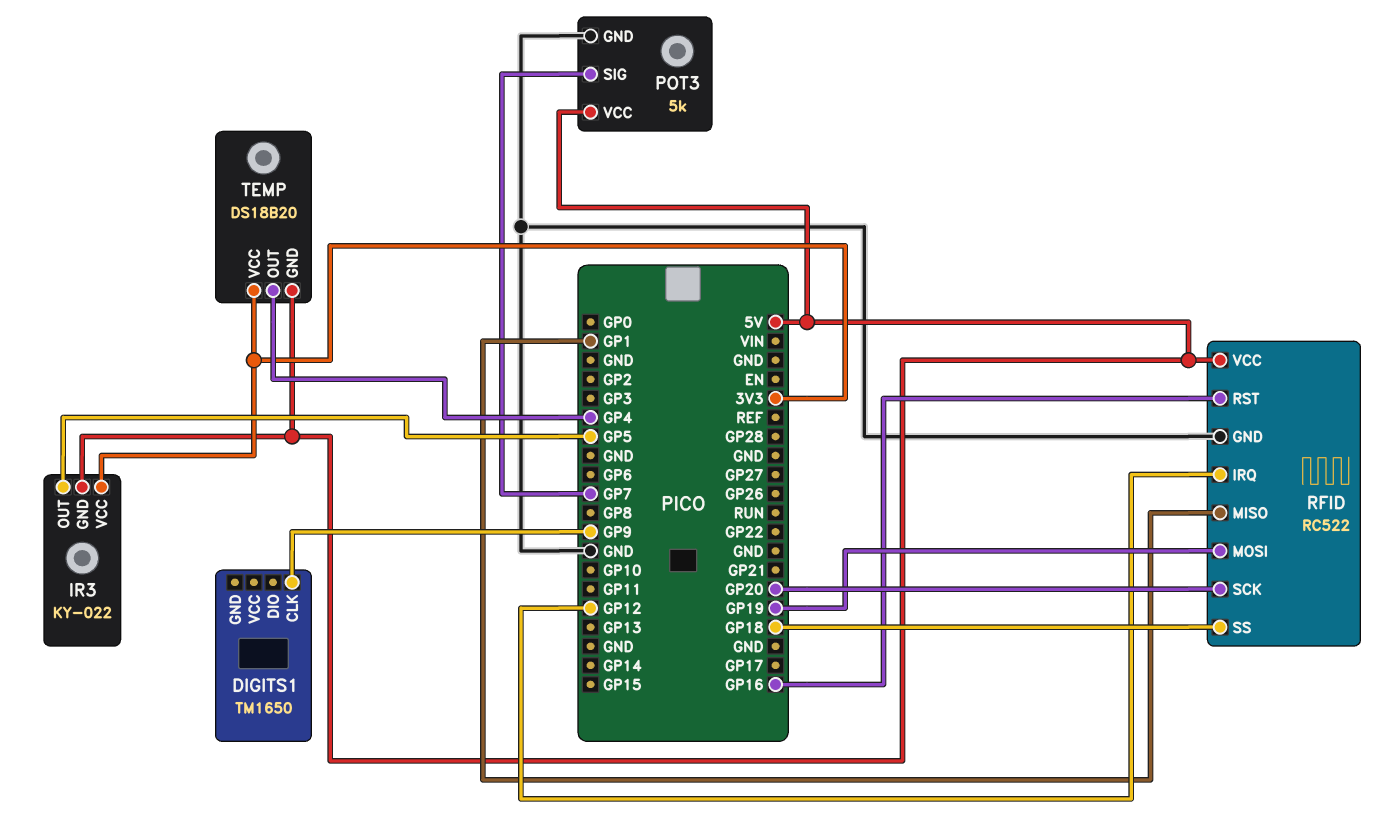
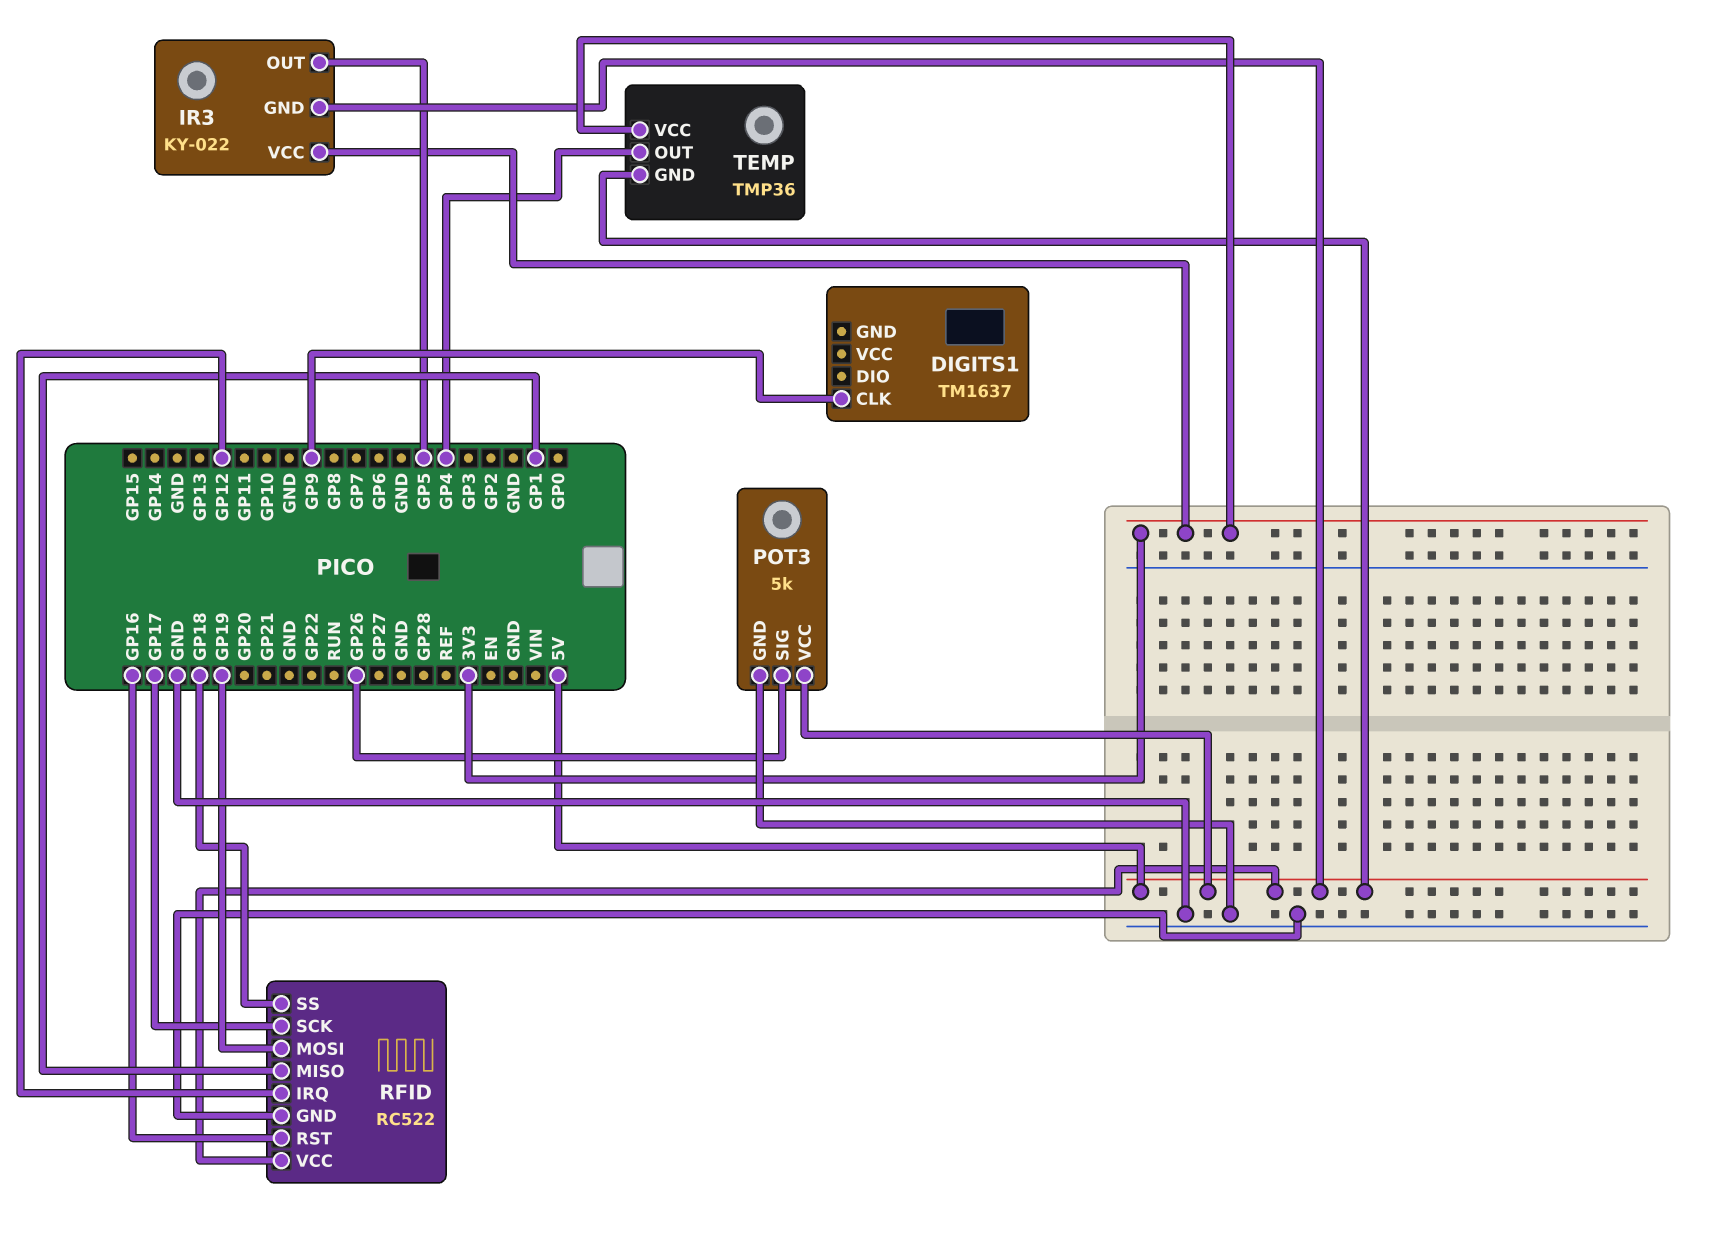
DIGITS1: TM1650 -> TM1637
POT3 pin SIG: GP7 -> GP26
RFID pin SCK: GP20 -> GP17
TEMP: DS18B20 -> TMP36

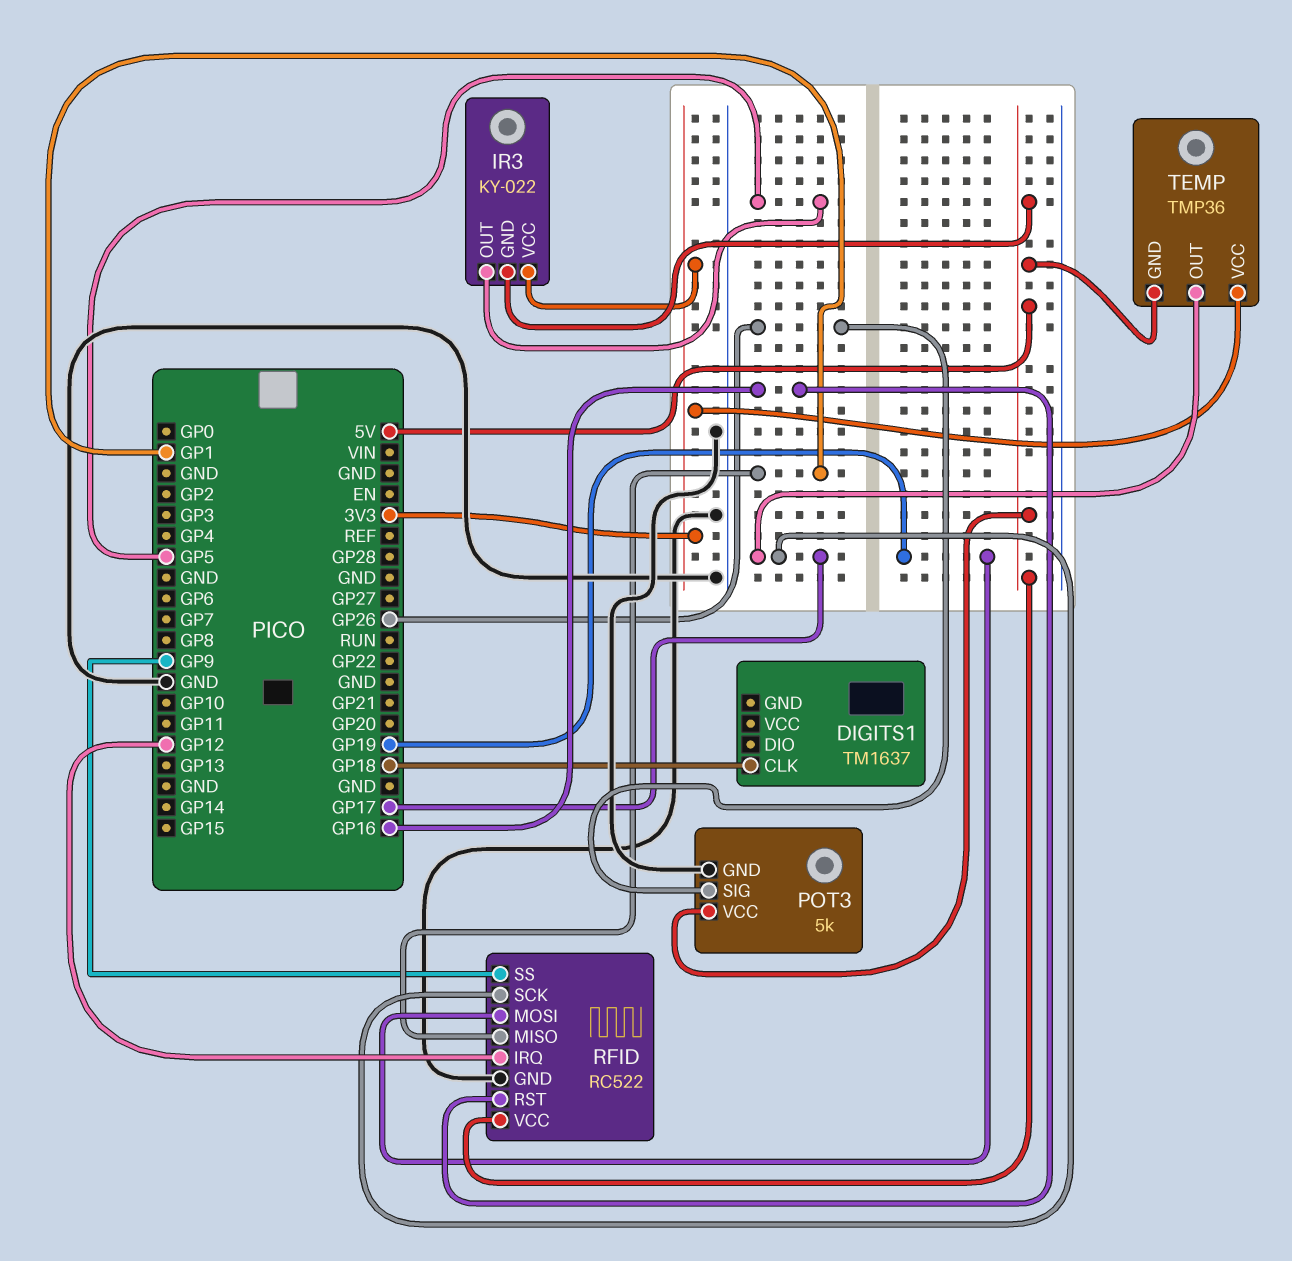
DIGITS1 pin CLK: GP9 -> GP18
RFID pin SS: GP18 -> GP9
TEMP pin OUT: GP4 -> GP17

